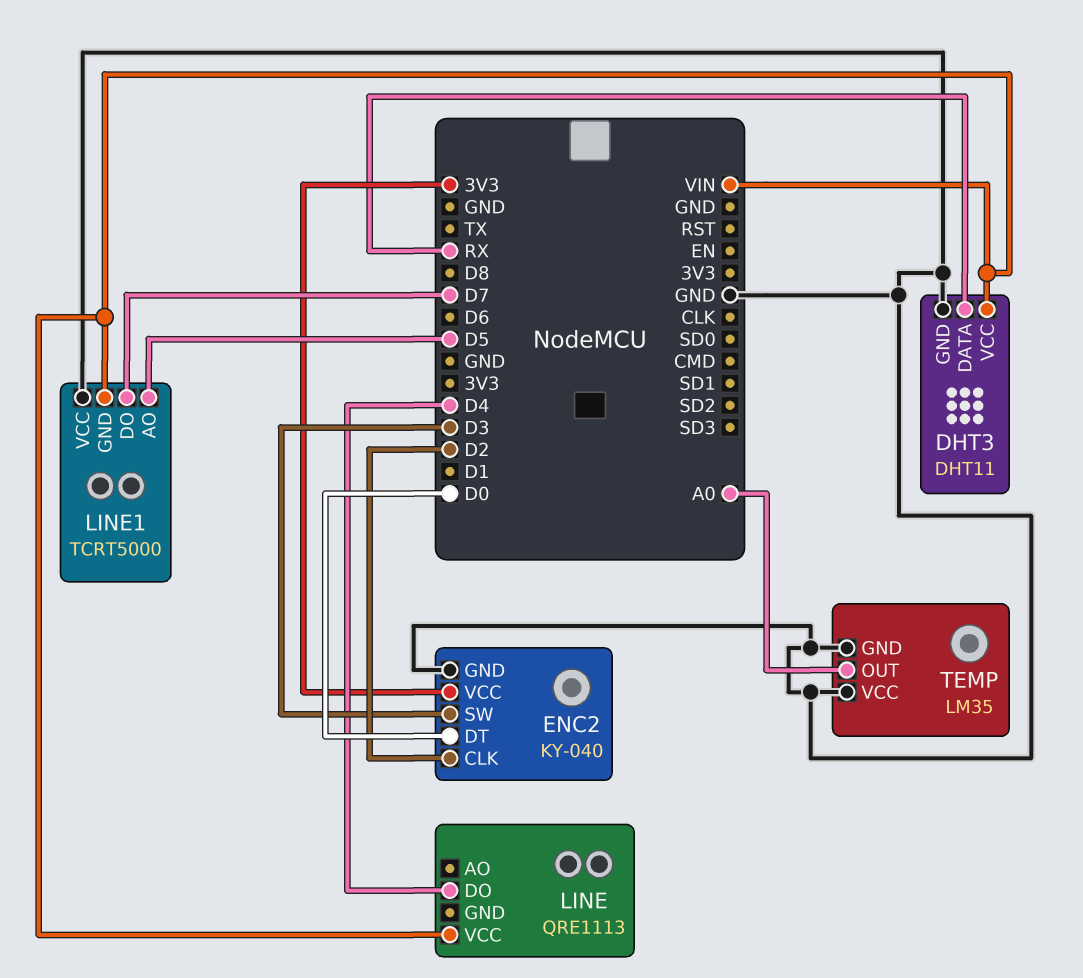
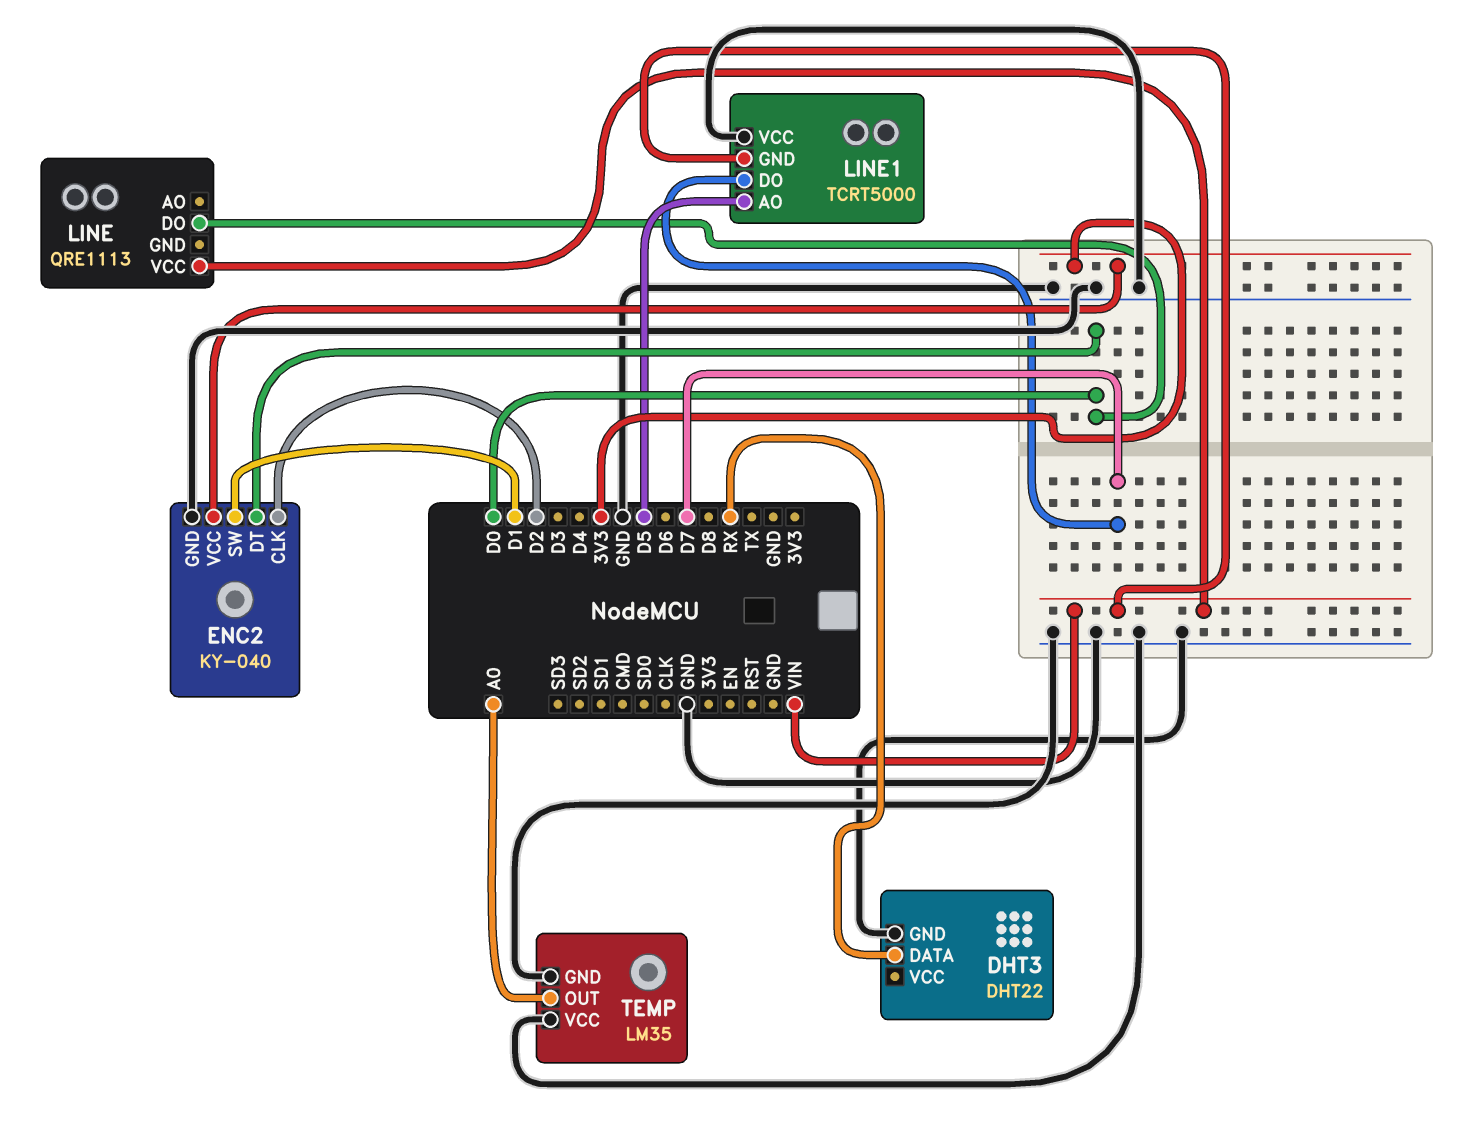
DHT3: DHT11 -> DHT22
DHT3 pin VCC: VIN -> none
ENC2 pin SW: D3 -> D1
LINE pin DO: D4 -> D0

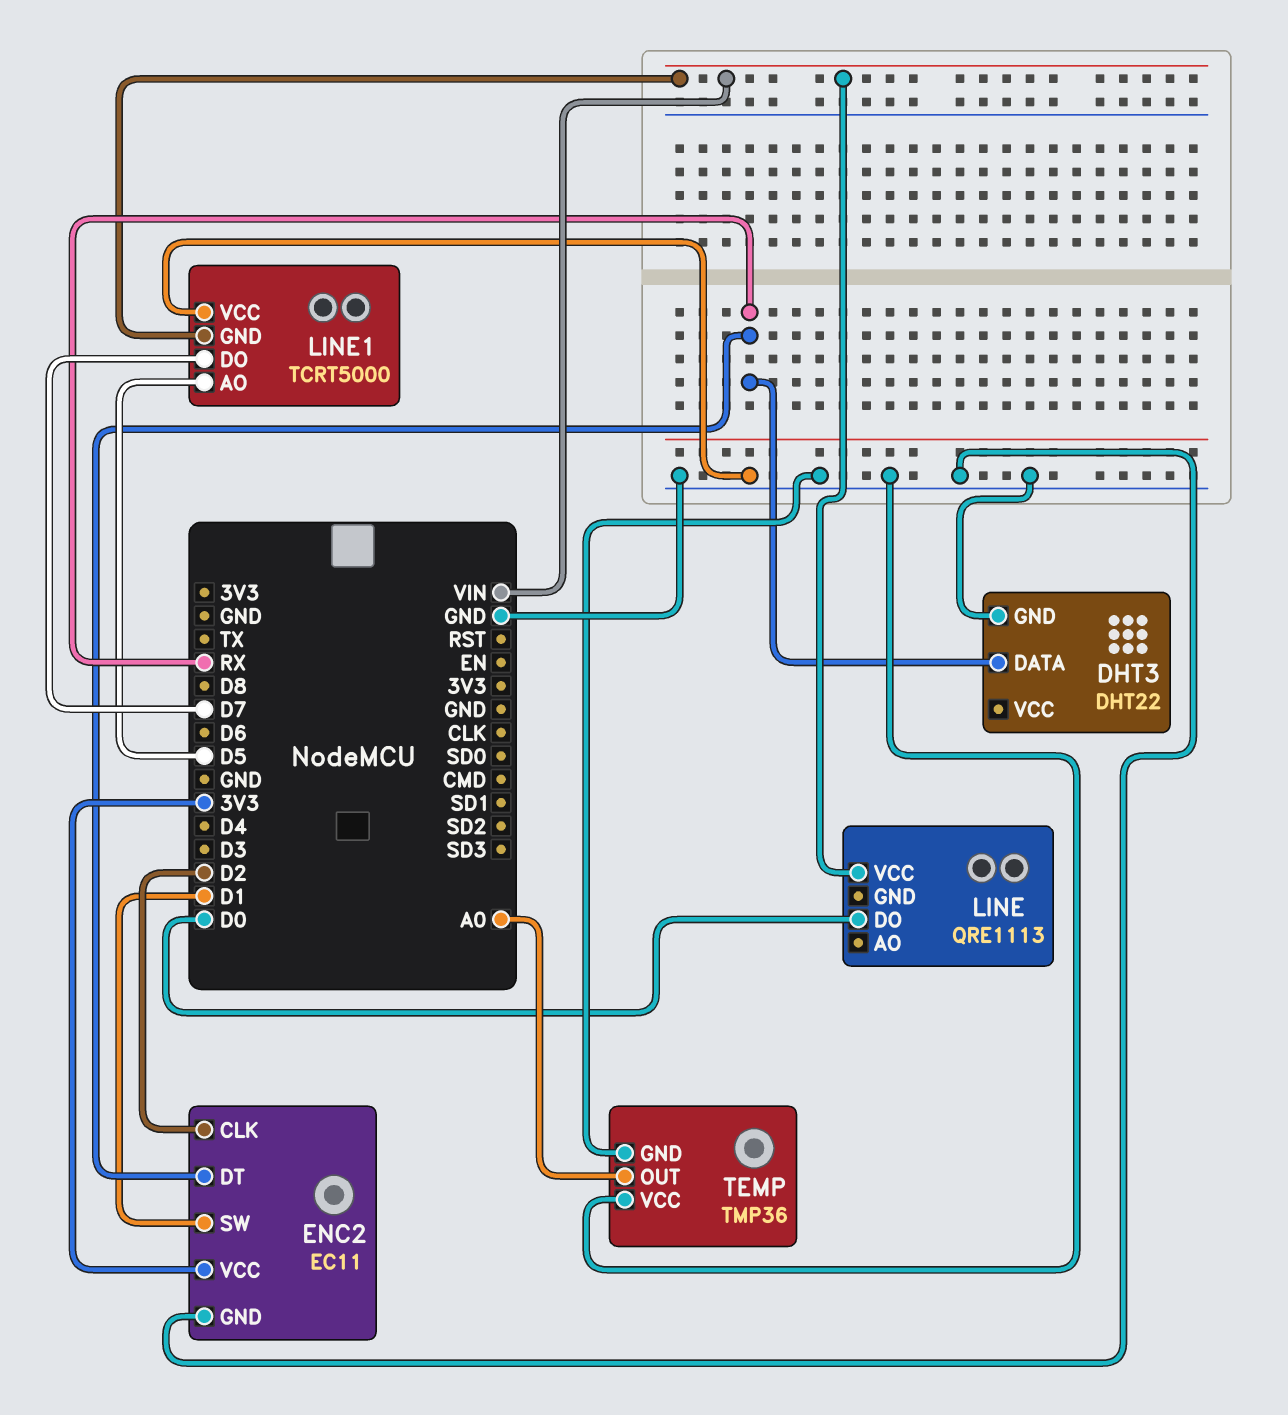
ENC2: KY-040 -> EC11
ENC2 pin DT: D0 -> RX
TEMP: LM35 -> TMP36

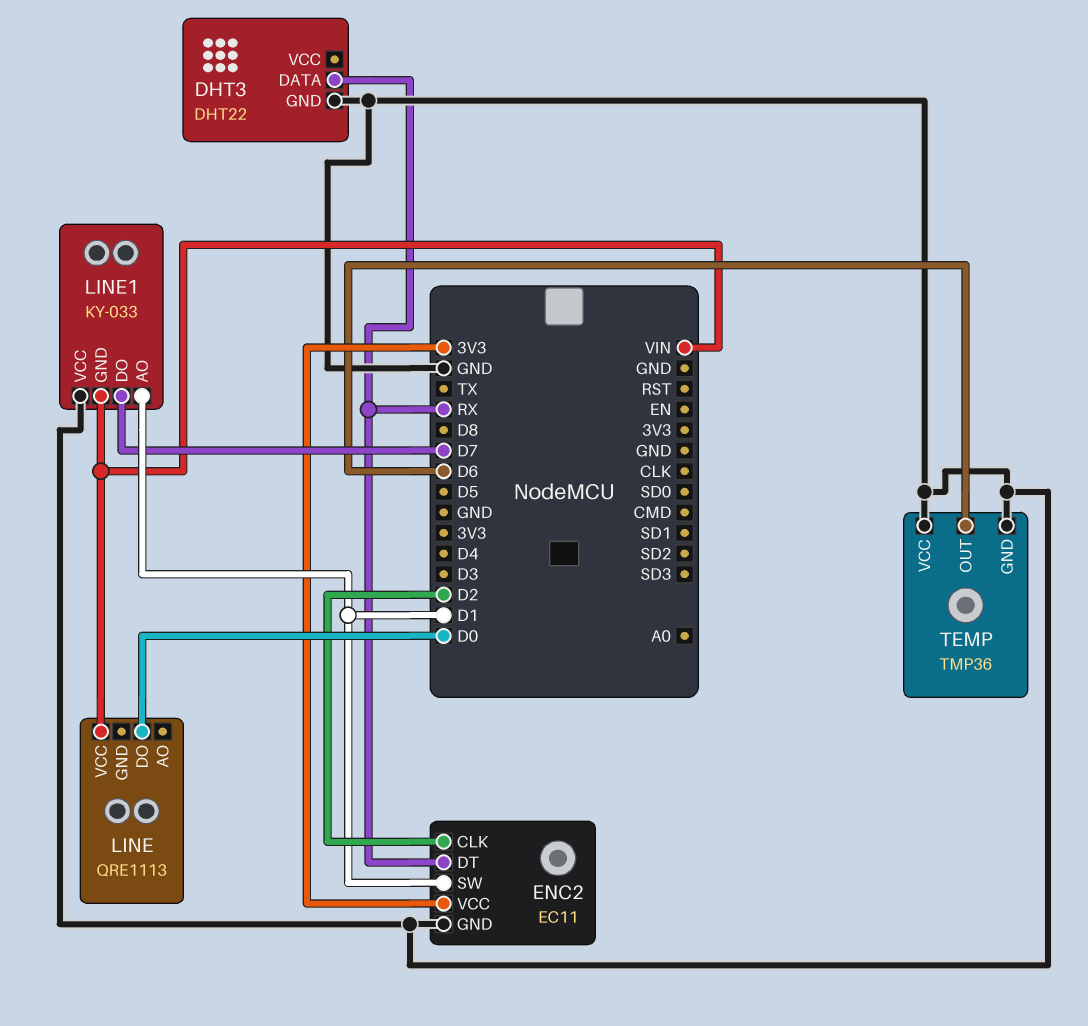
LINE1: TCRT5000 -> KY-033
LINE1 pin AO: D5 -> D1
TEMP pin OUT: A0 -> D6

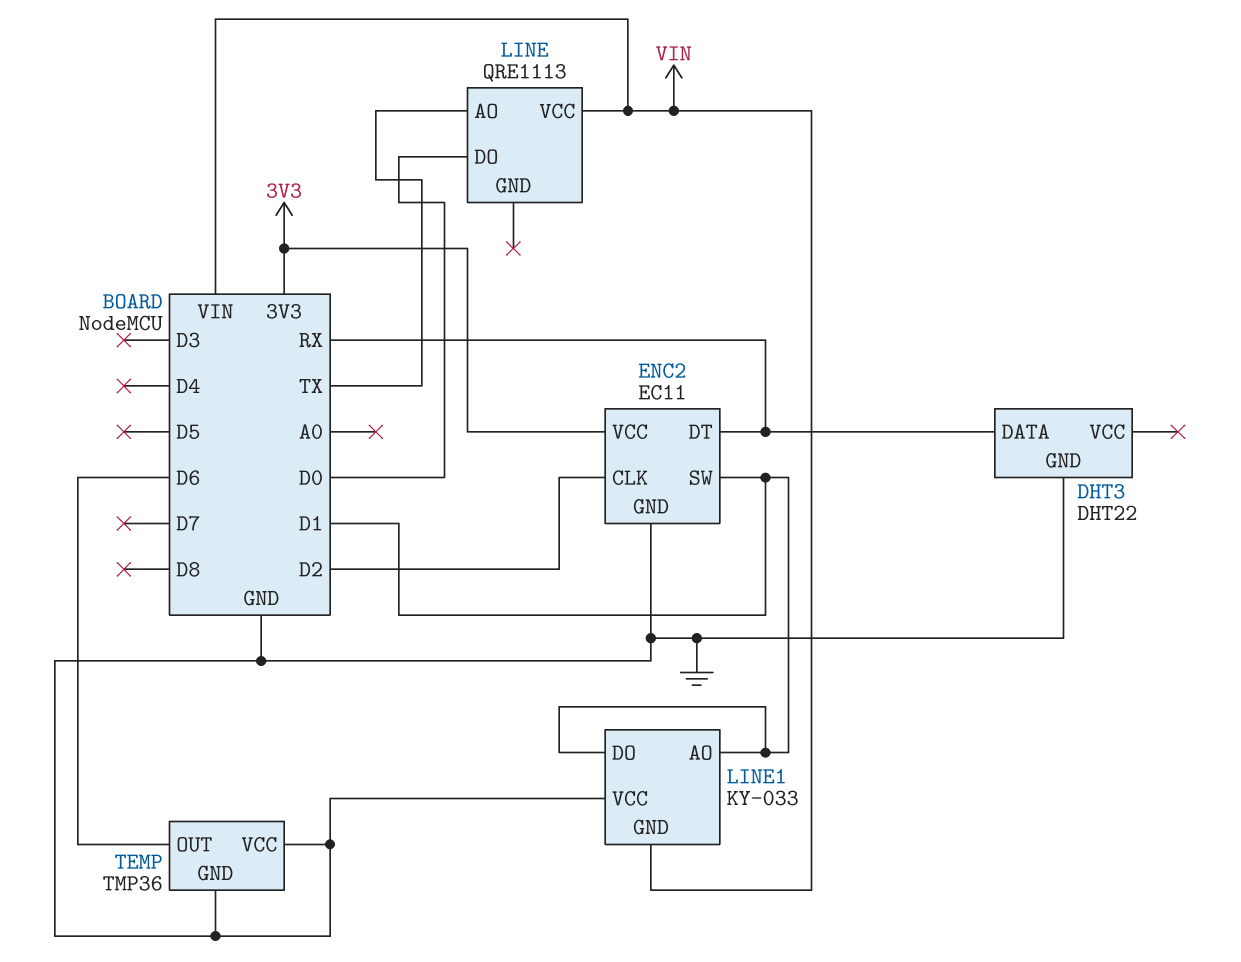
LINE pin AO: none -> TX
LINE1 pin DO: D7 -> D1

